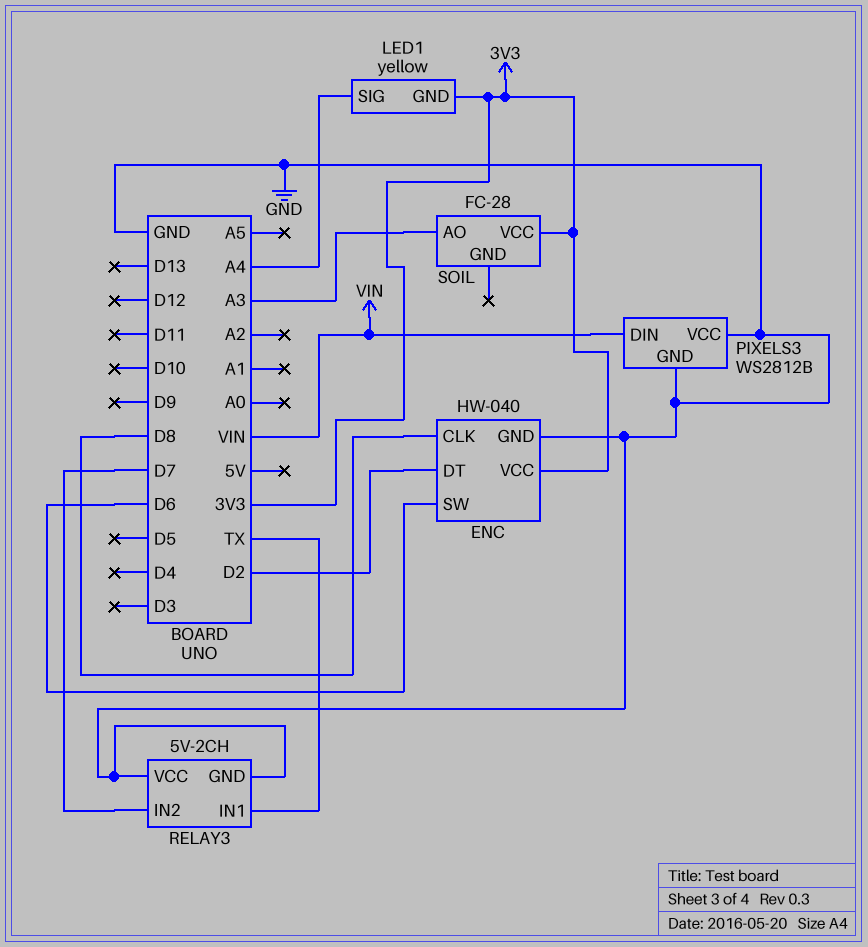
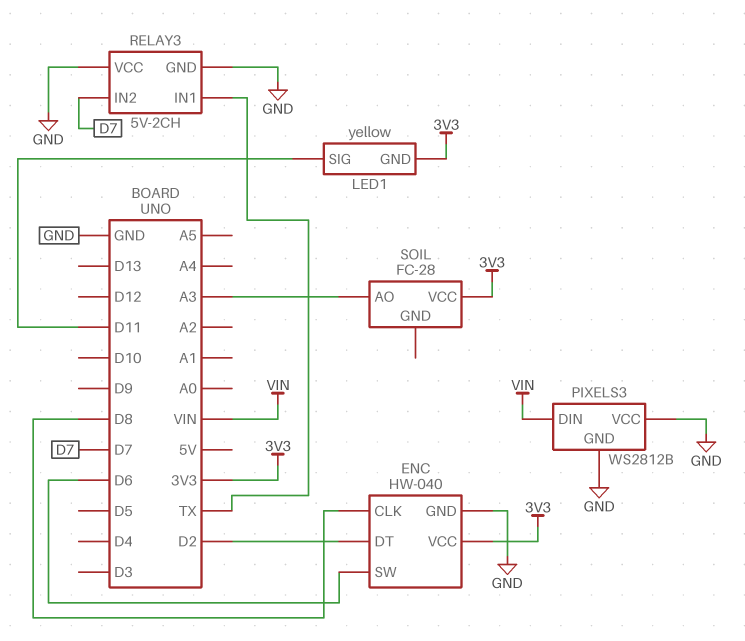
LED1 pin SIG: A4 -> D11

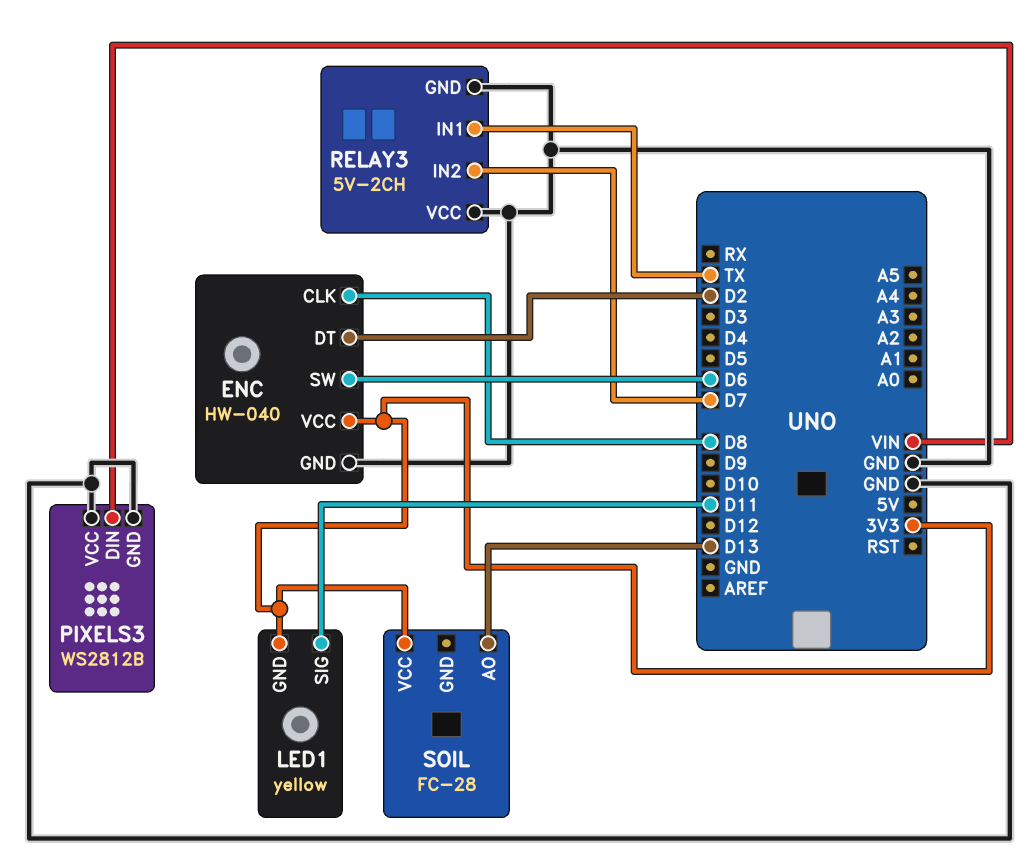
SOIL pin AO: A3 -> D13

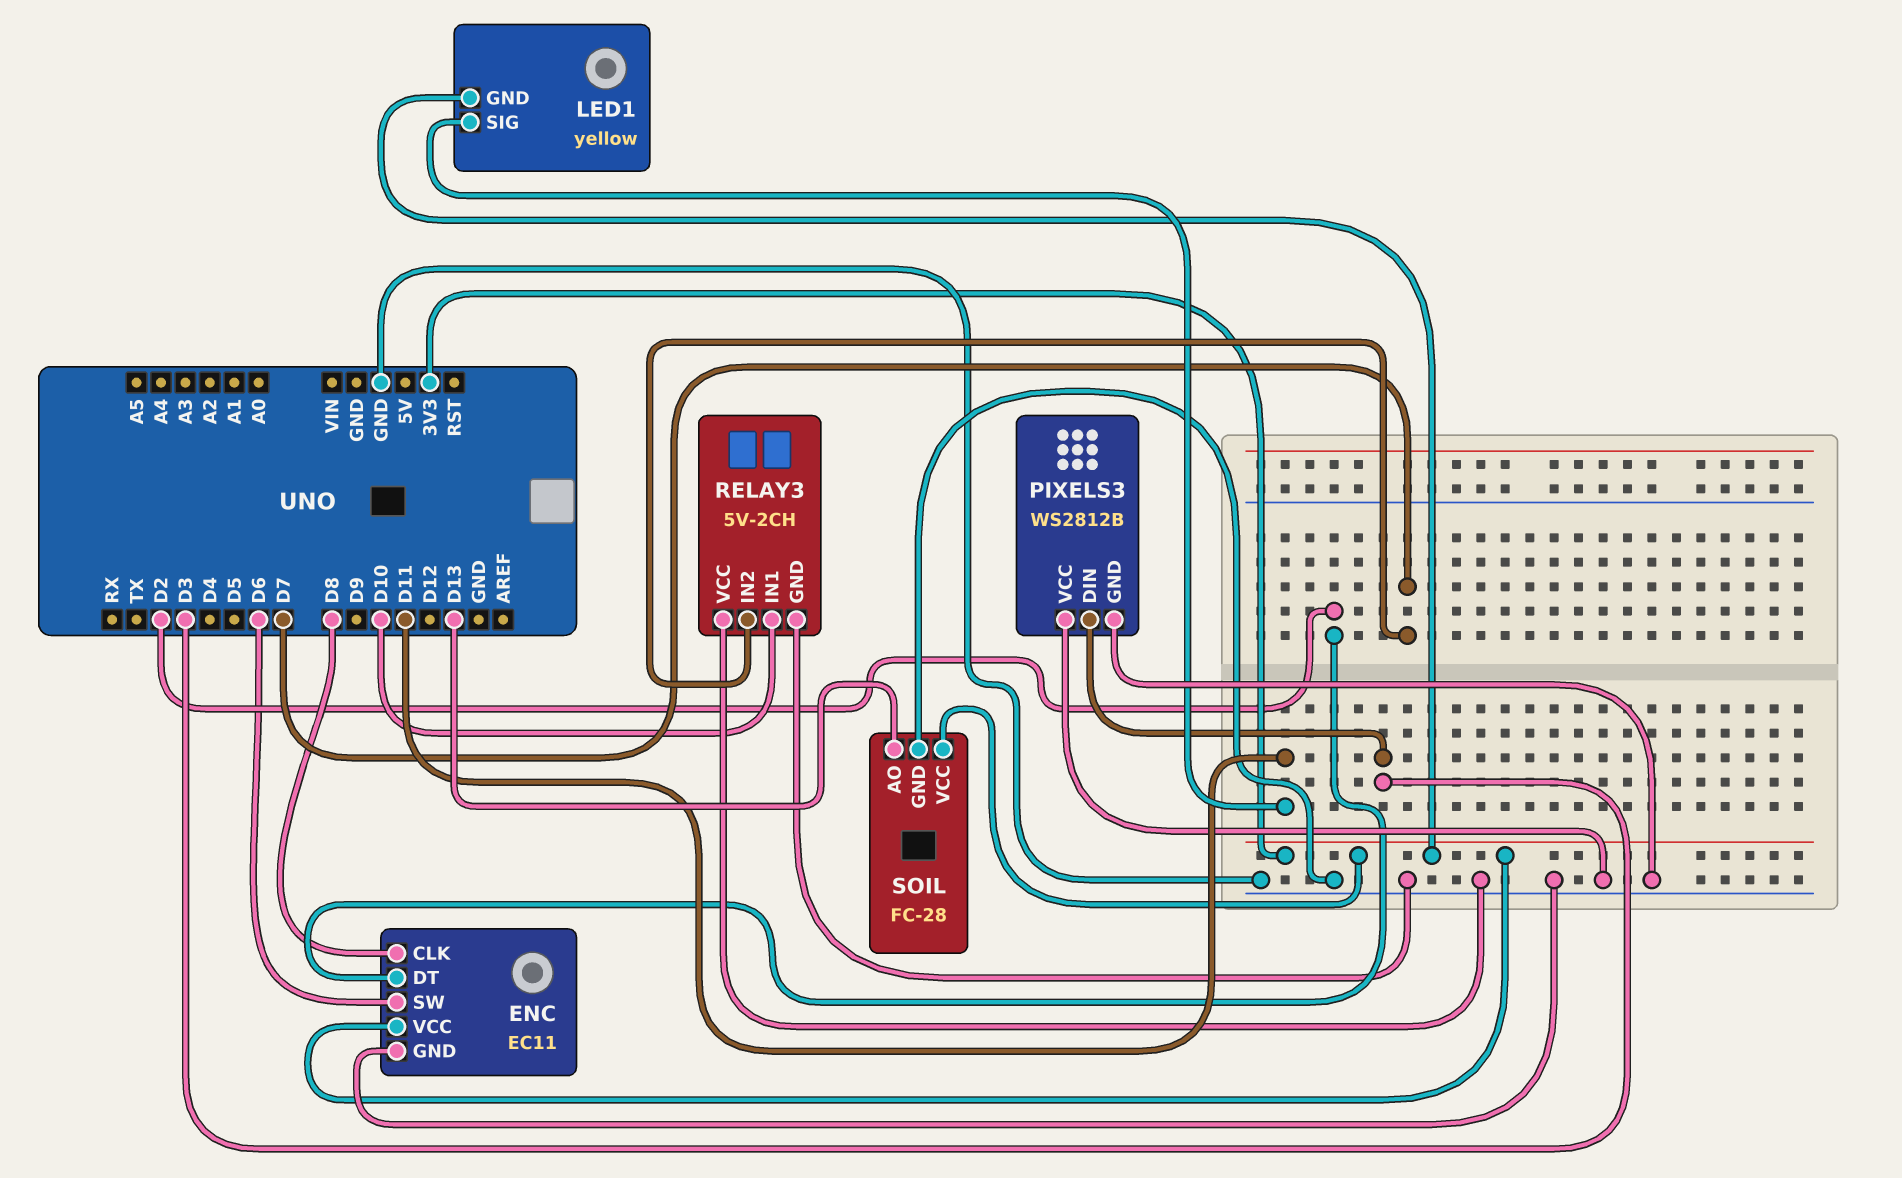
ENC: HW-040 -> EC11
PIXELS3 pin DIN: VIN -> D3
RELAY3 pin IN1: TX -> D10
SOIL pin GND: none -> GND

